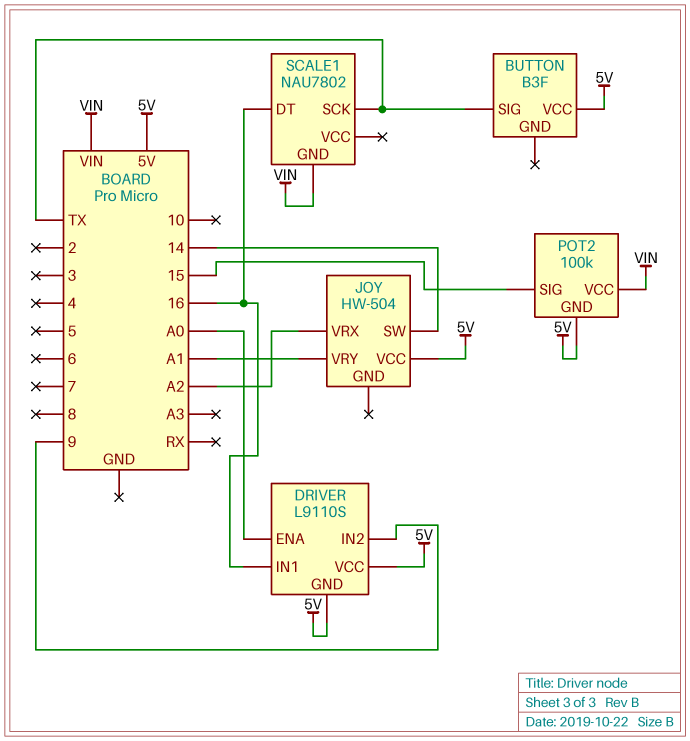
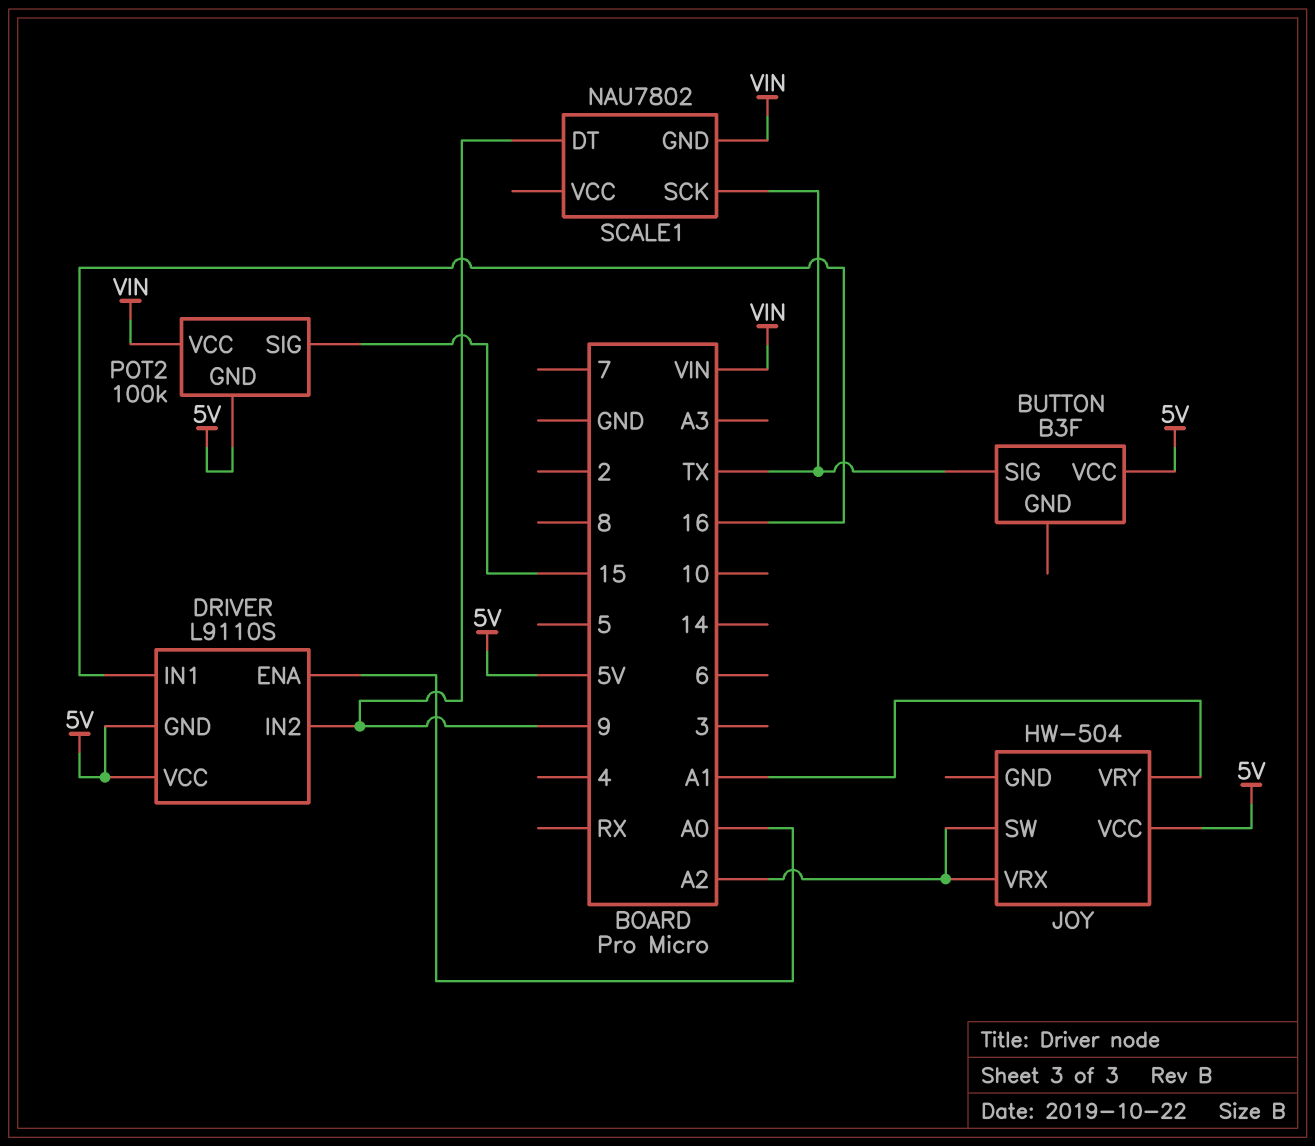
JOY pin SW: 14 -> A2
SCALE1 pin DT: 16 -> 9

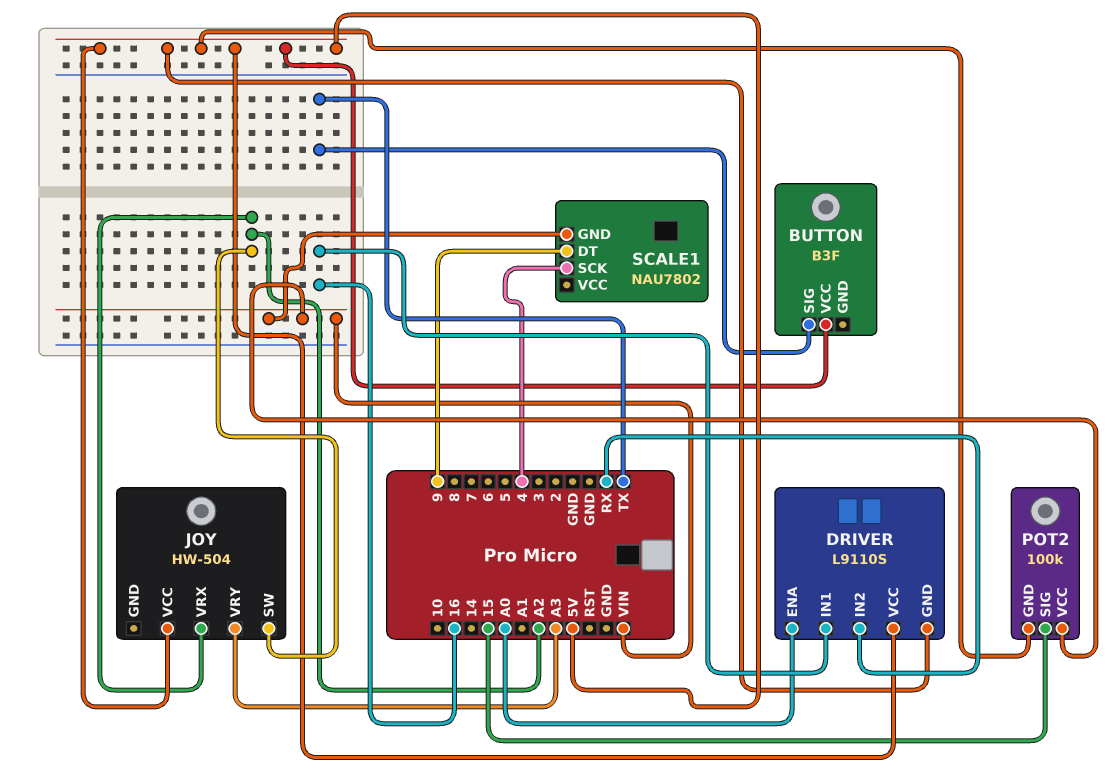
DRIVER pin IN2: 9 -> RX
JOY pin VRY: A1 -> A3
SCALE1 pin SCK: TX -> 4

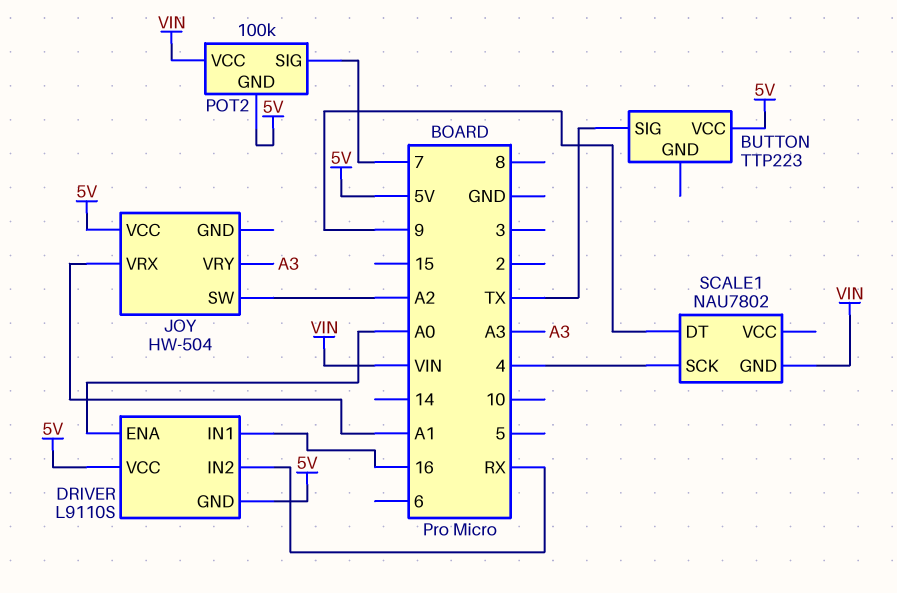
BUTTON: B3F -> TTP223
JOY pin VRX: A2 -> A1
POT2 pin SIG: 15 -> 7

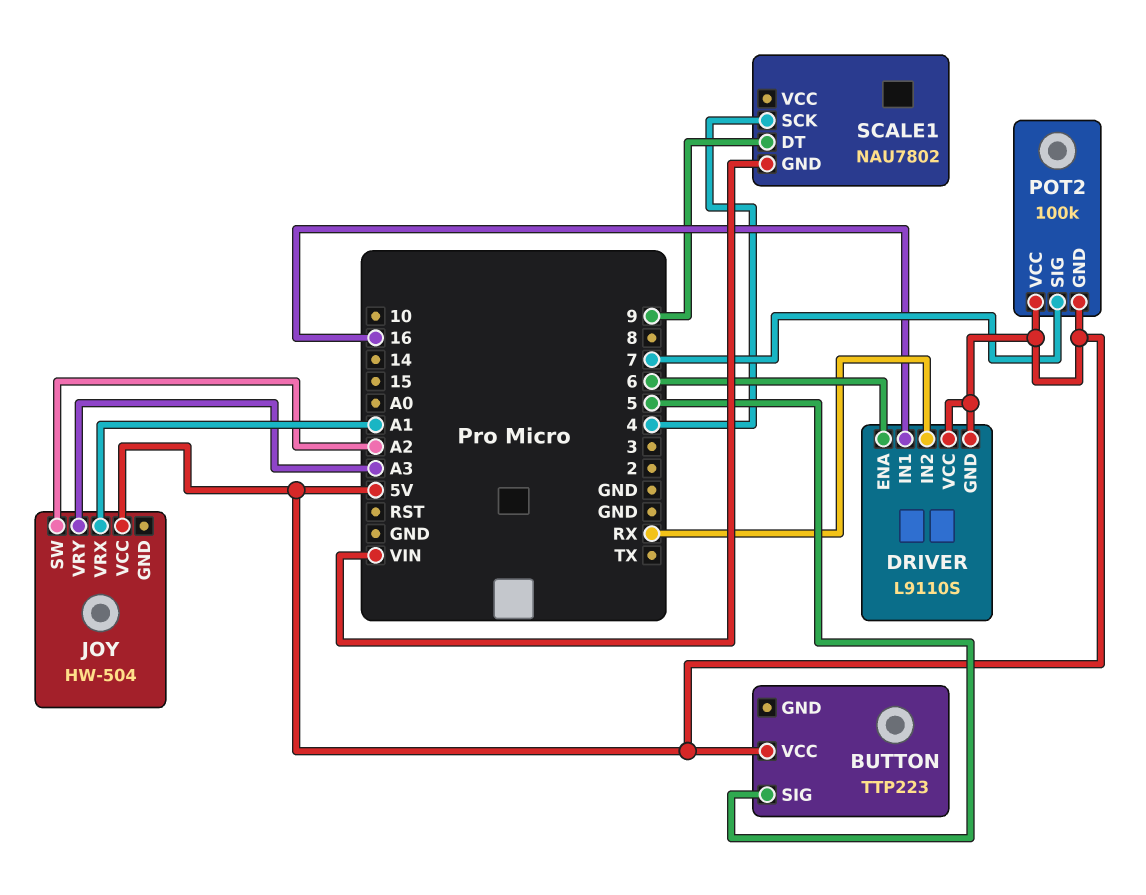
BUTTON pin SIG: TX -> 5
DRIVER pin ENA: A0 -> 6
POT2 pin VCC: VIN -> 5V

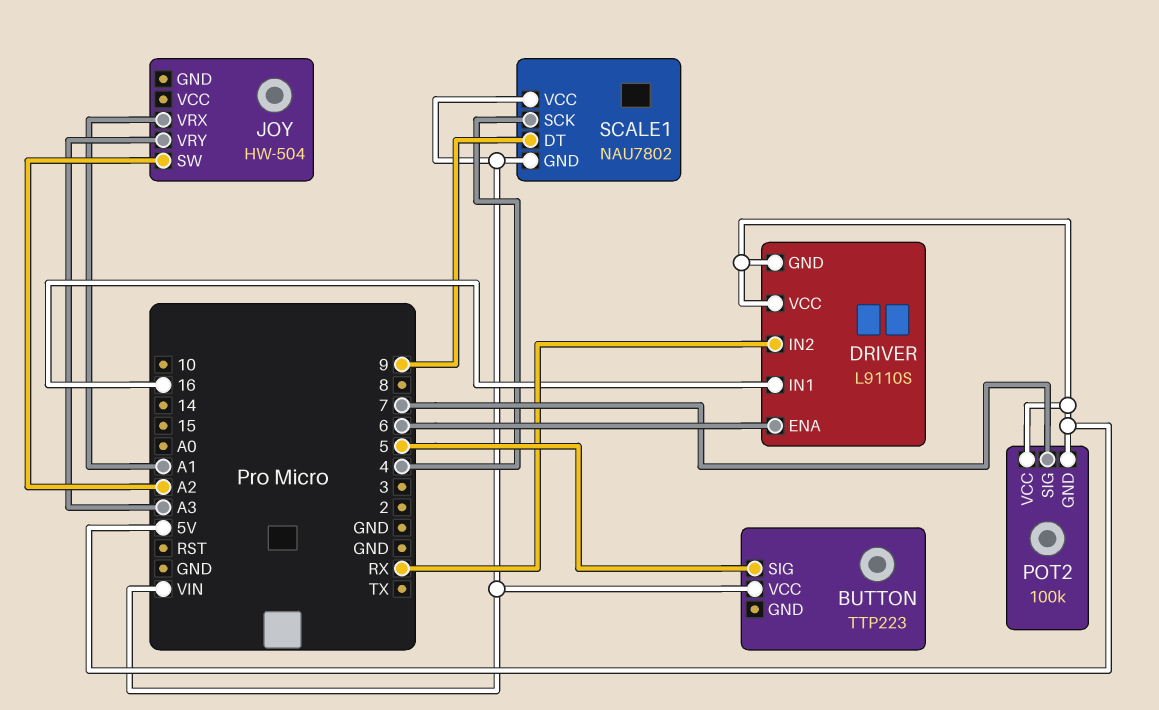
BUTTON pin VCC: 5V -> VIN
JOY pin VCC: 5V -> none
SCALE1 pin VCC: none -> VIN

